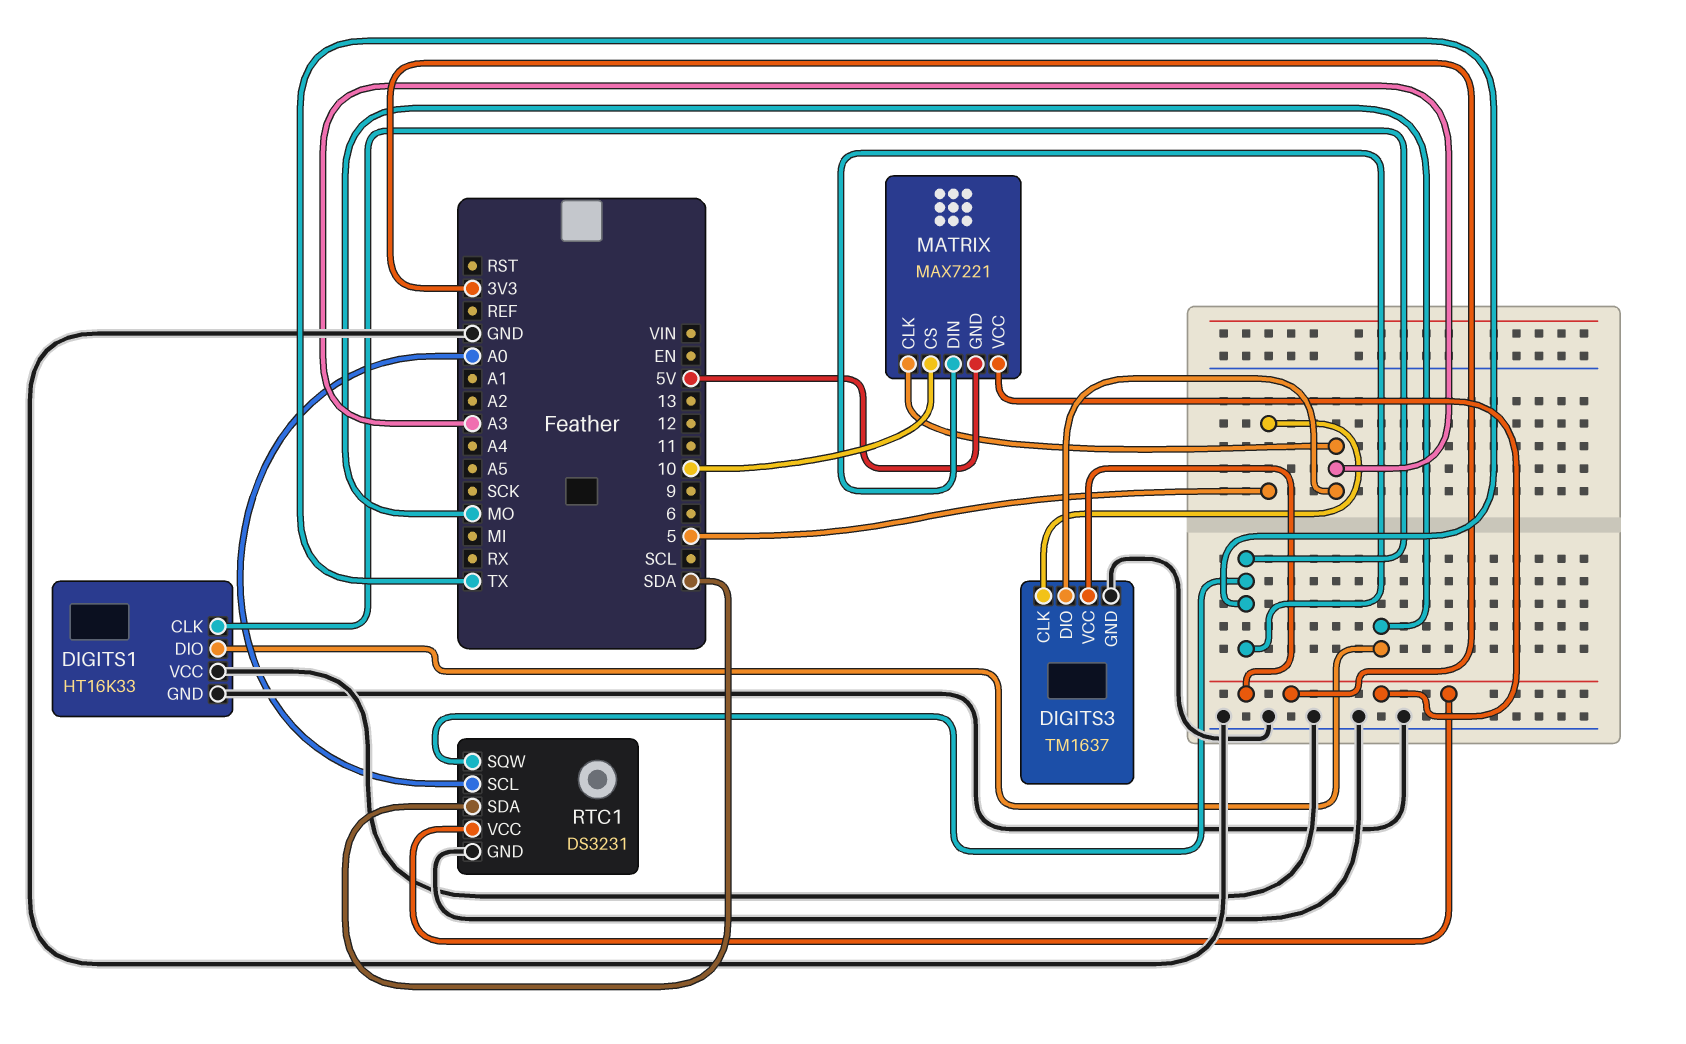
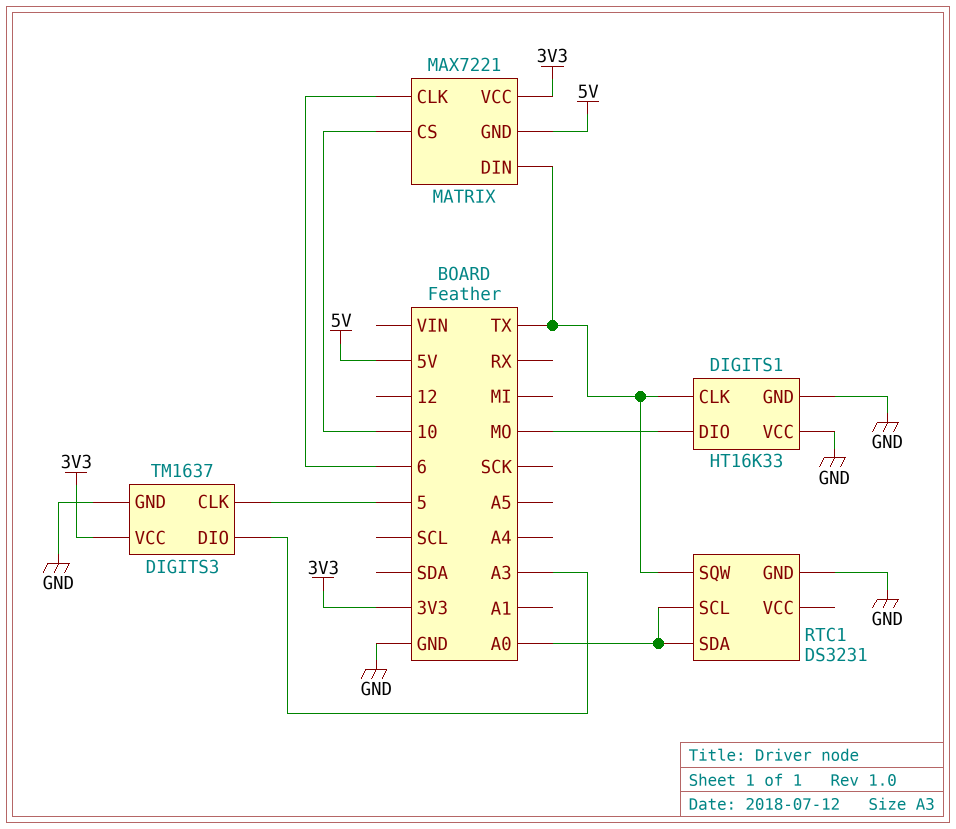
MATRIX pin CLK: A3 -> 6
RTC1 pin SDA: SDA -> A0
RTC1 pin VCC: 3V3 -> none

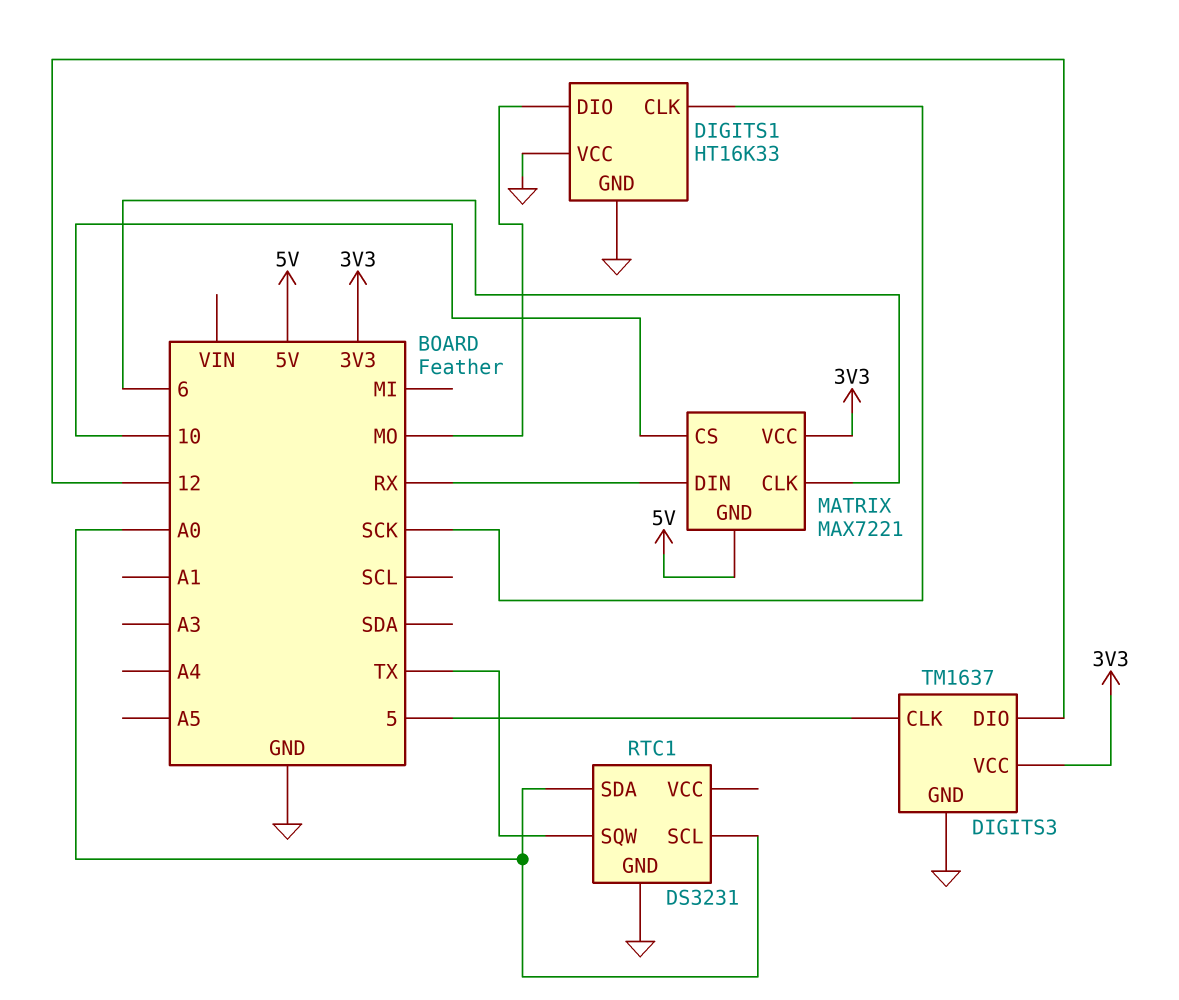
DIGITS1 pin CLK: TX -> SCK
DIGITS3 pin DIO: A3 -> 12
MATRIX pin DIN: TX -> RX

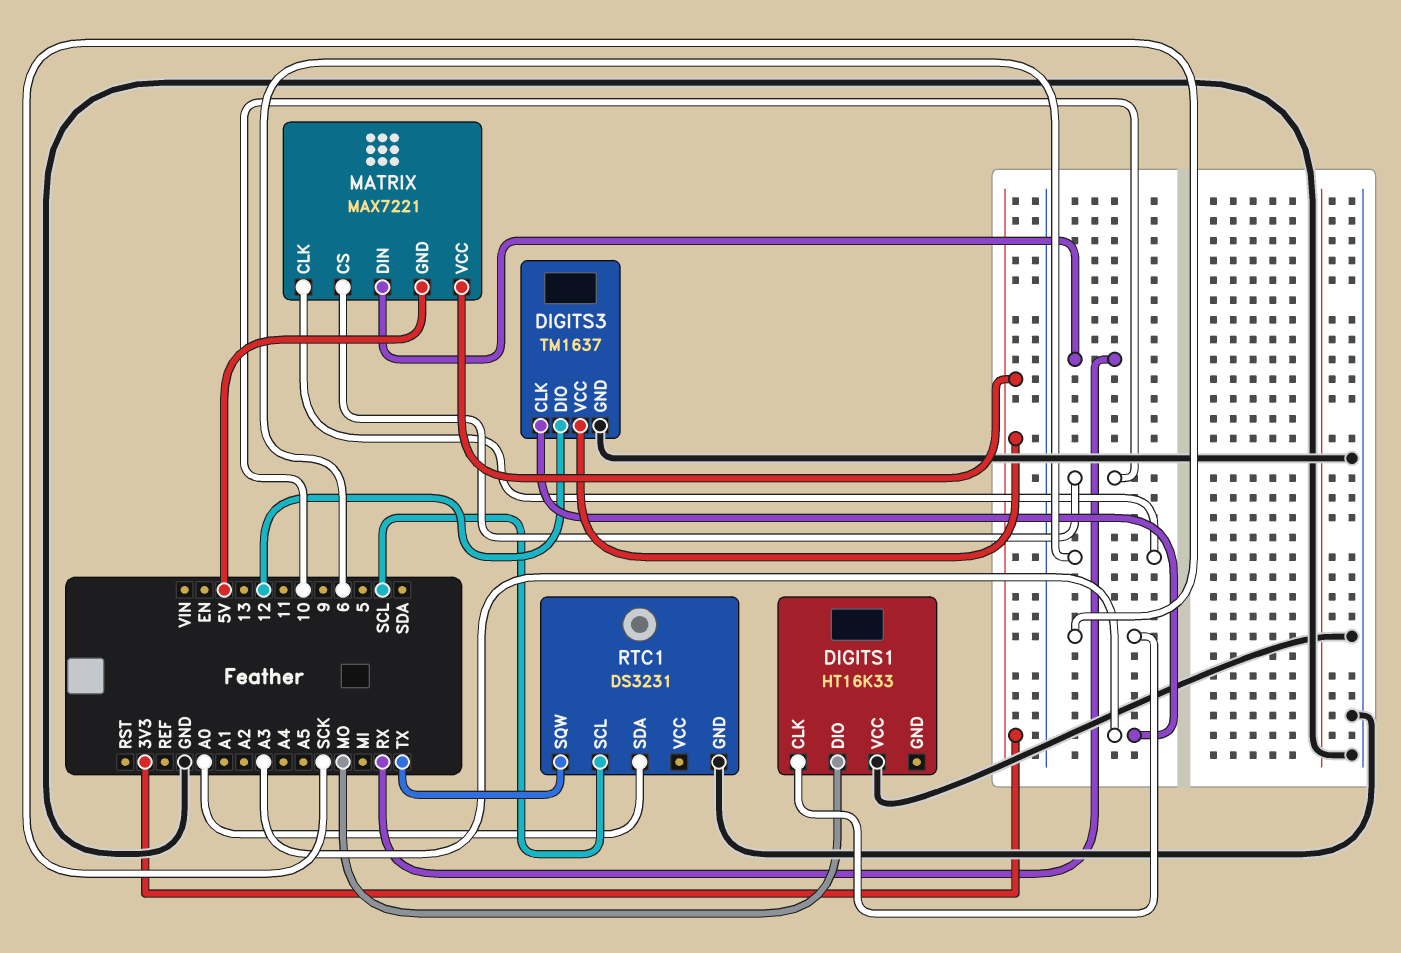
DIGITS1 pin GND: GND -> none
DIGITS3 pin CLK: 5 -> A3
RTC1 pin SCL: A0 -> SCL

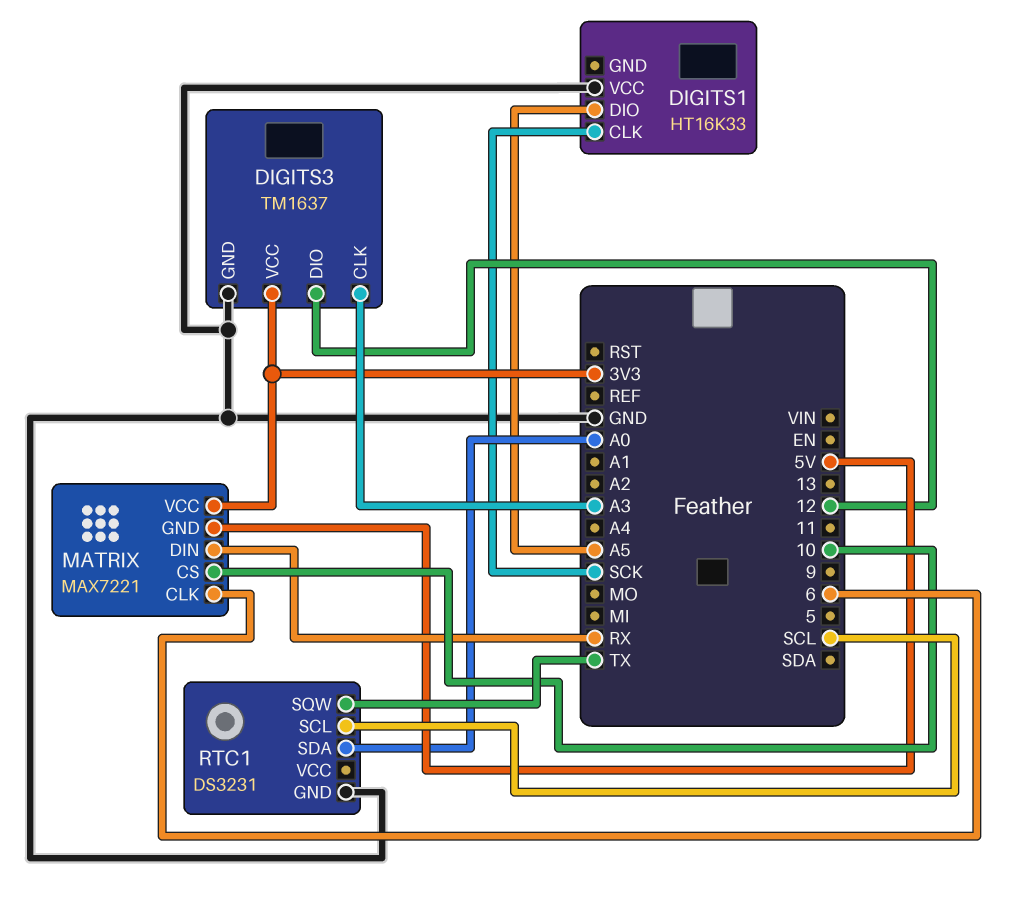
DIGITS1 pin DIO: MO -> A5

